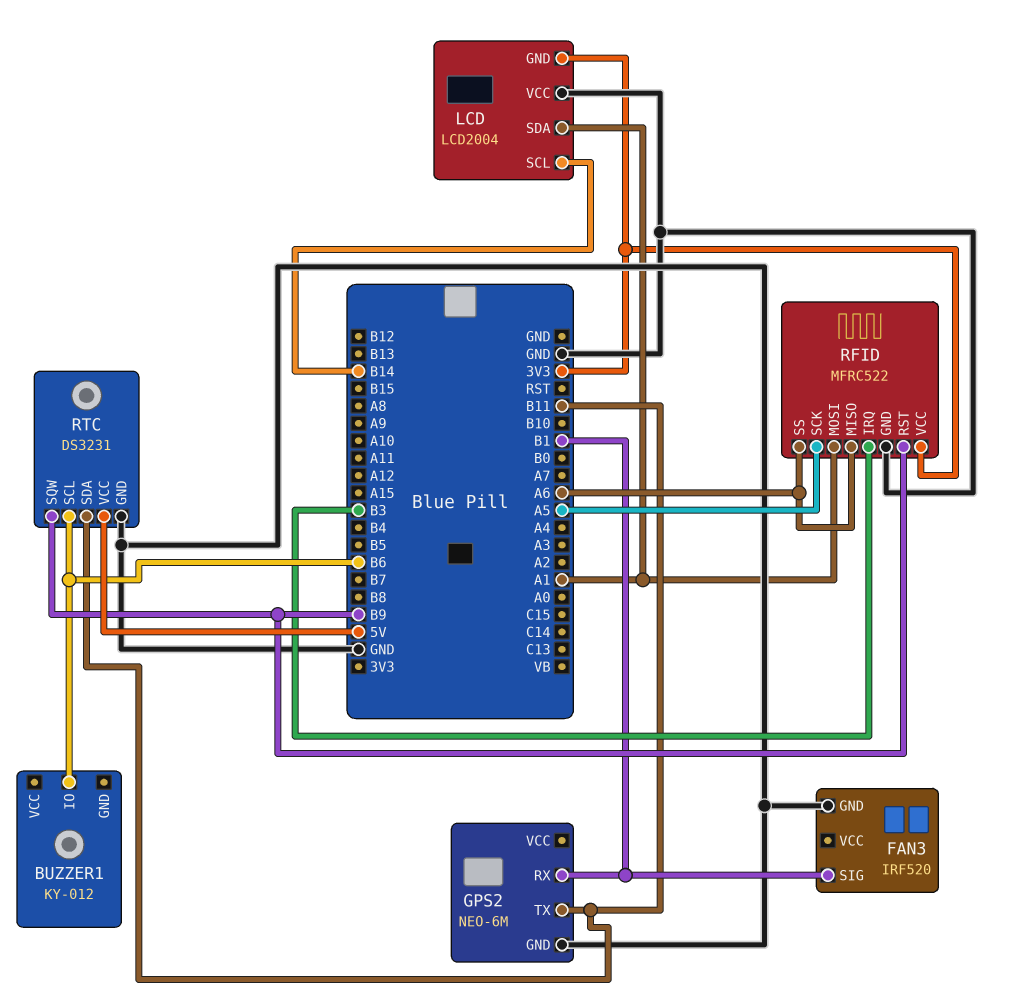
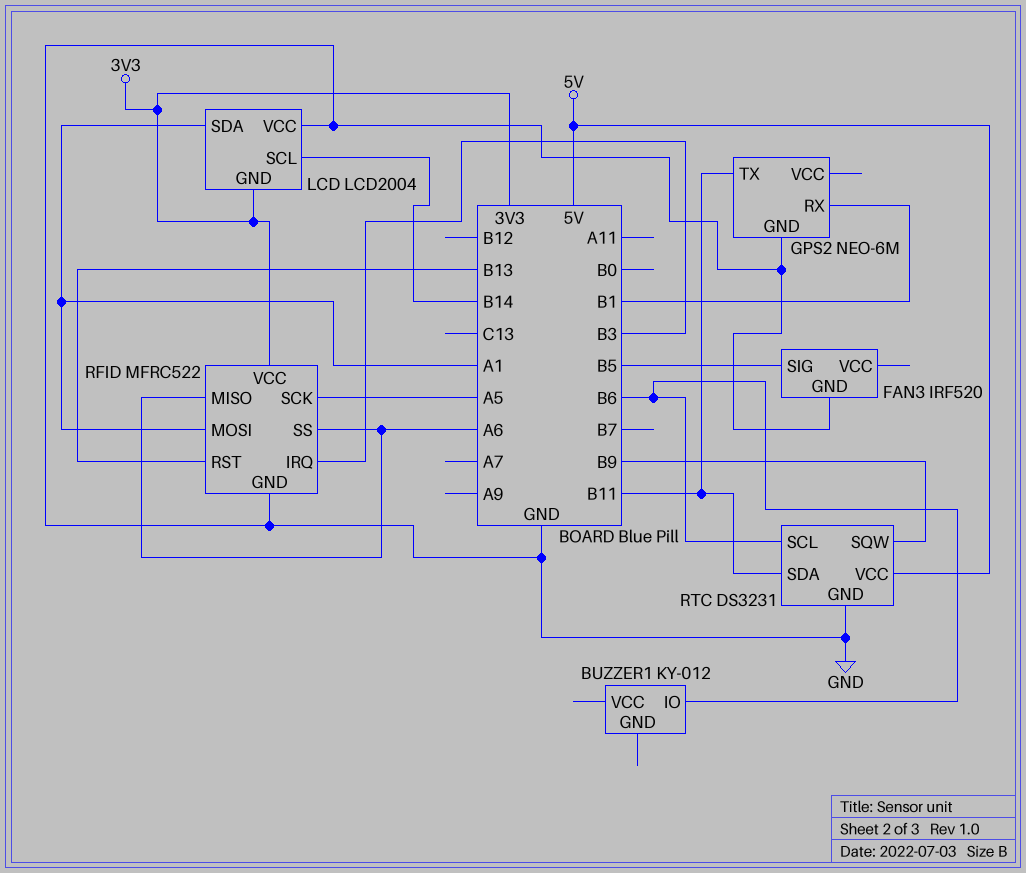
FAN3 pin SIG: B1 -> B5
RFID pin RST: B9 -> B13

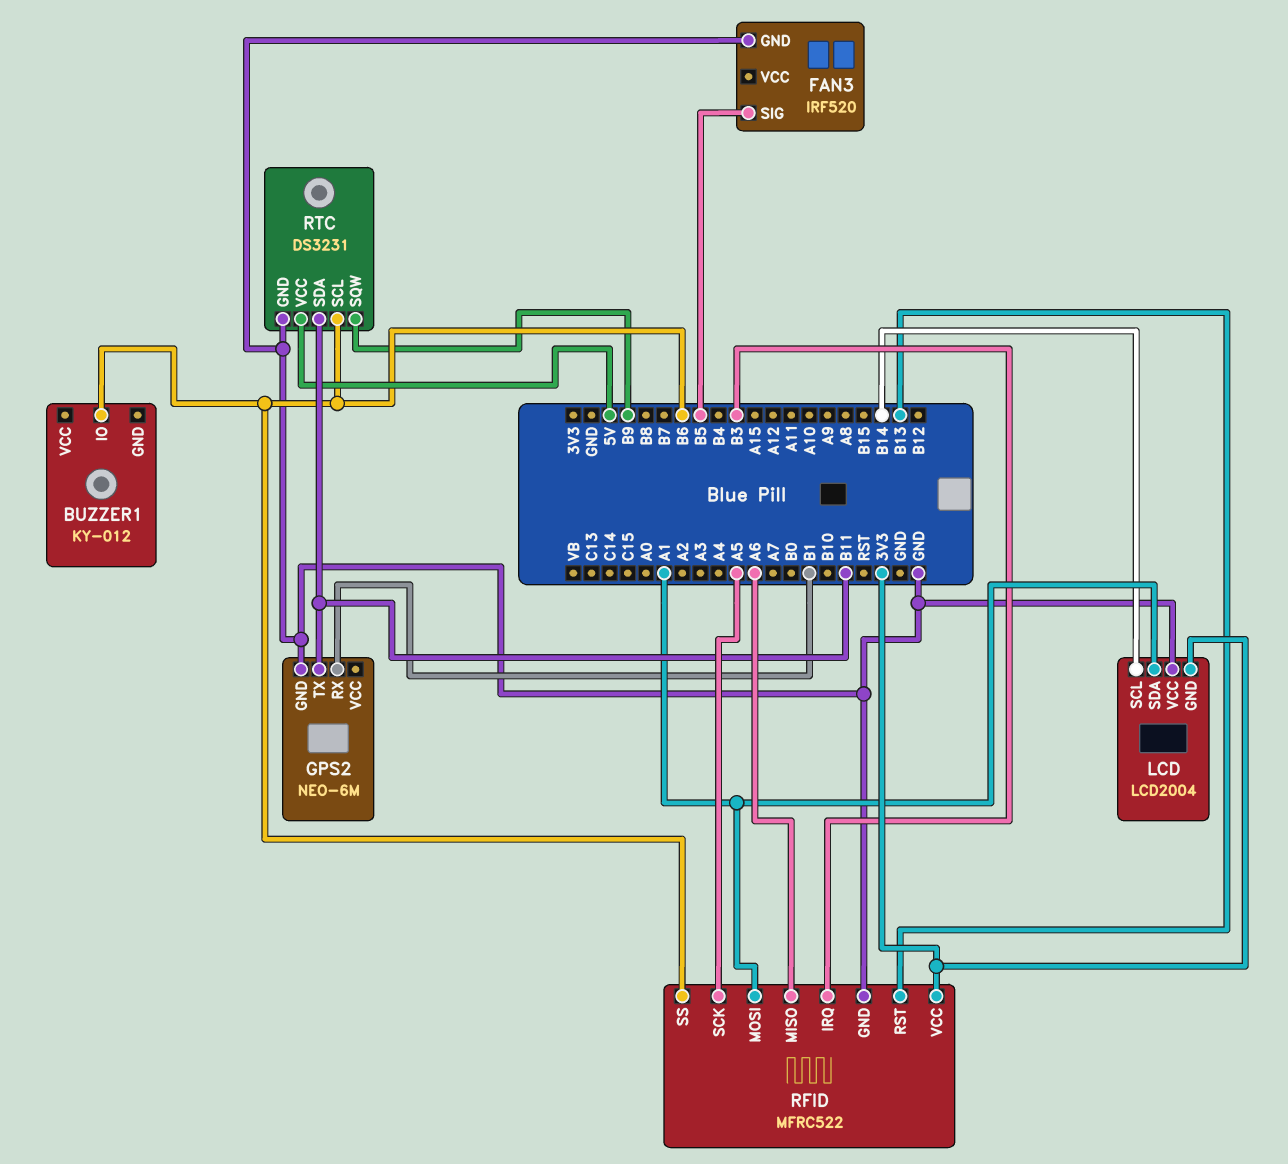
RFID pin SS: A6 -> B6

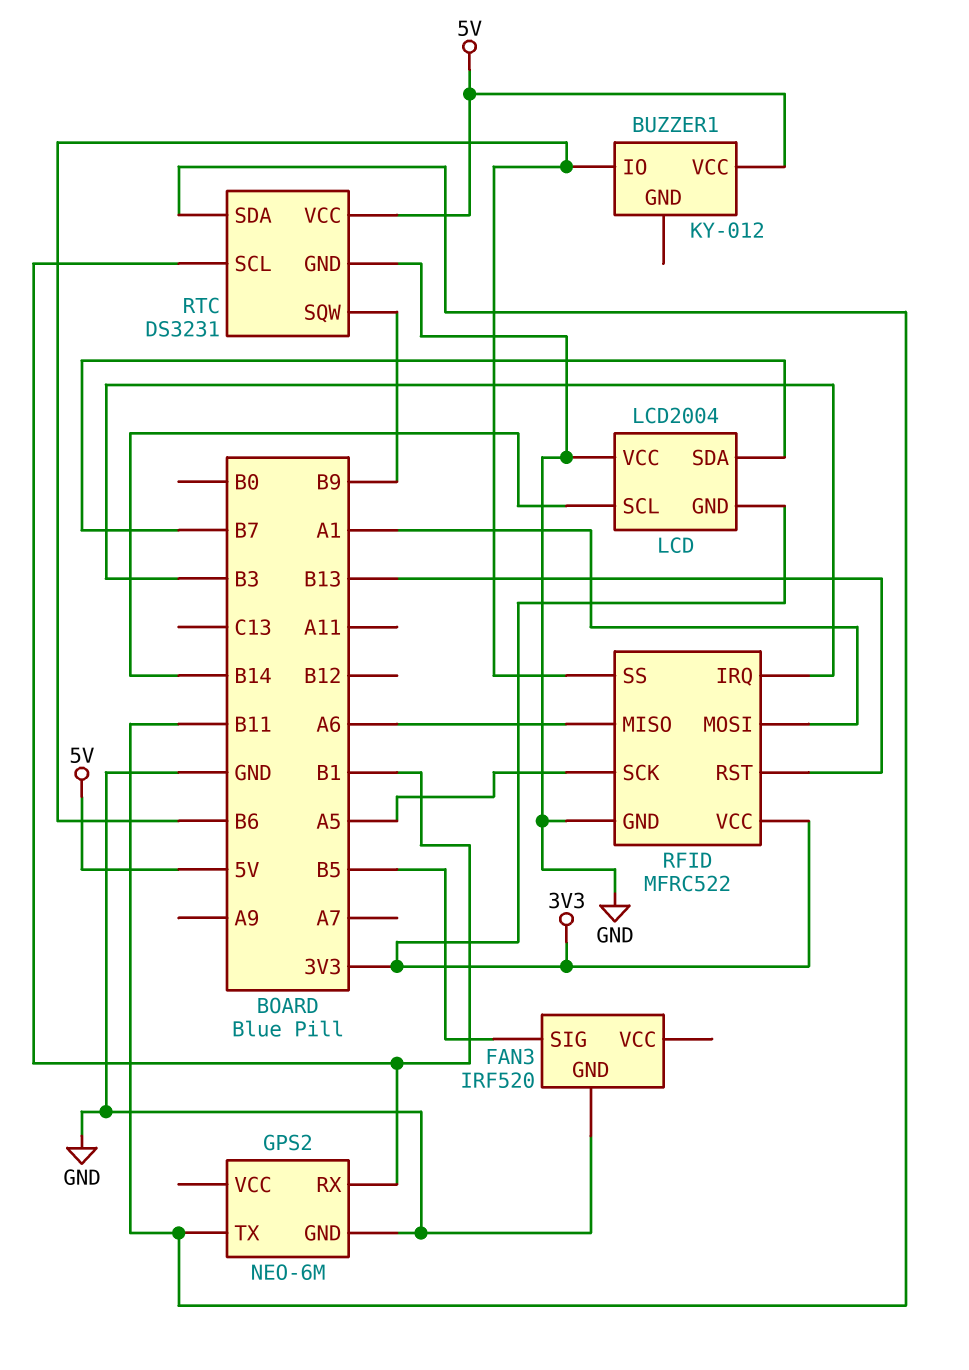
BUZZER1 pin VCC: none -> 5V
LCD pin SDA: A1 -> B7
RTC pin SCL: B6 -> B1

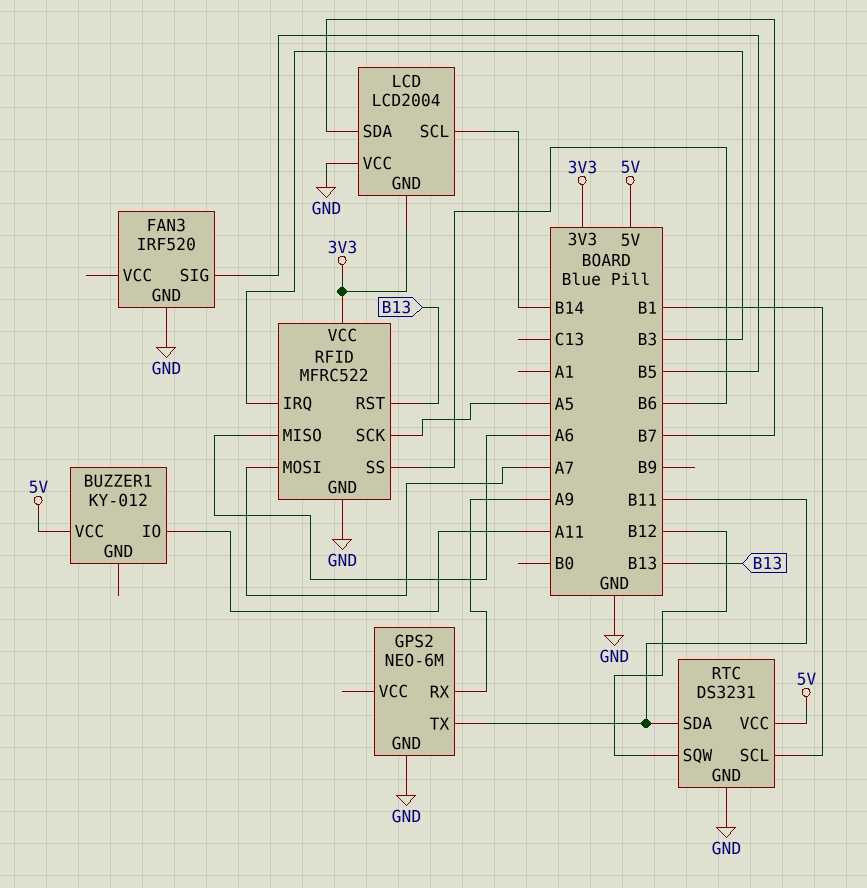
BUZZER1 pin IO: B6 -> A11
GPS2 pin RX: B1 -> A9
RFID pin MOSI: A1 -> A7
RTC pin SQW: B9 -> B12

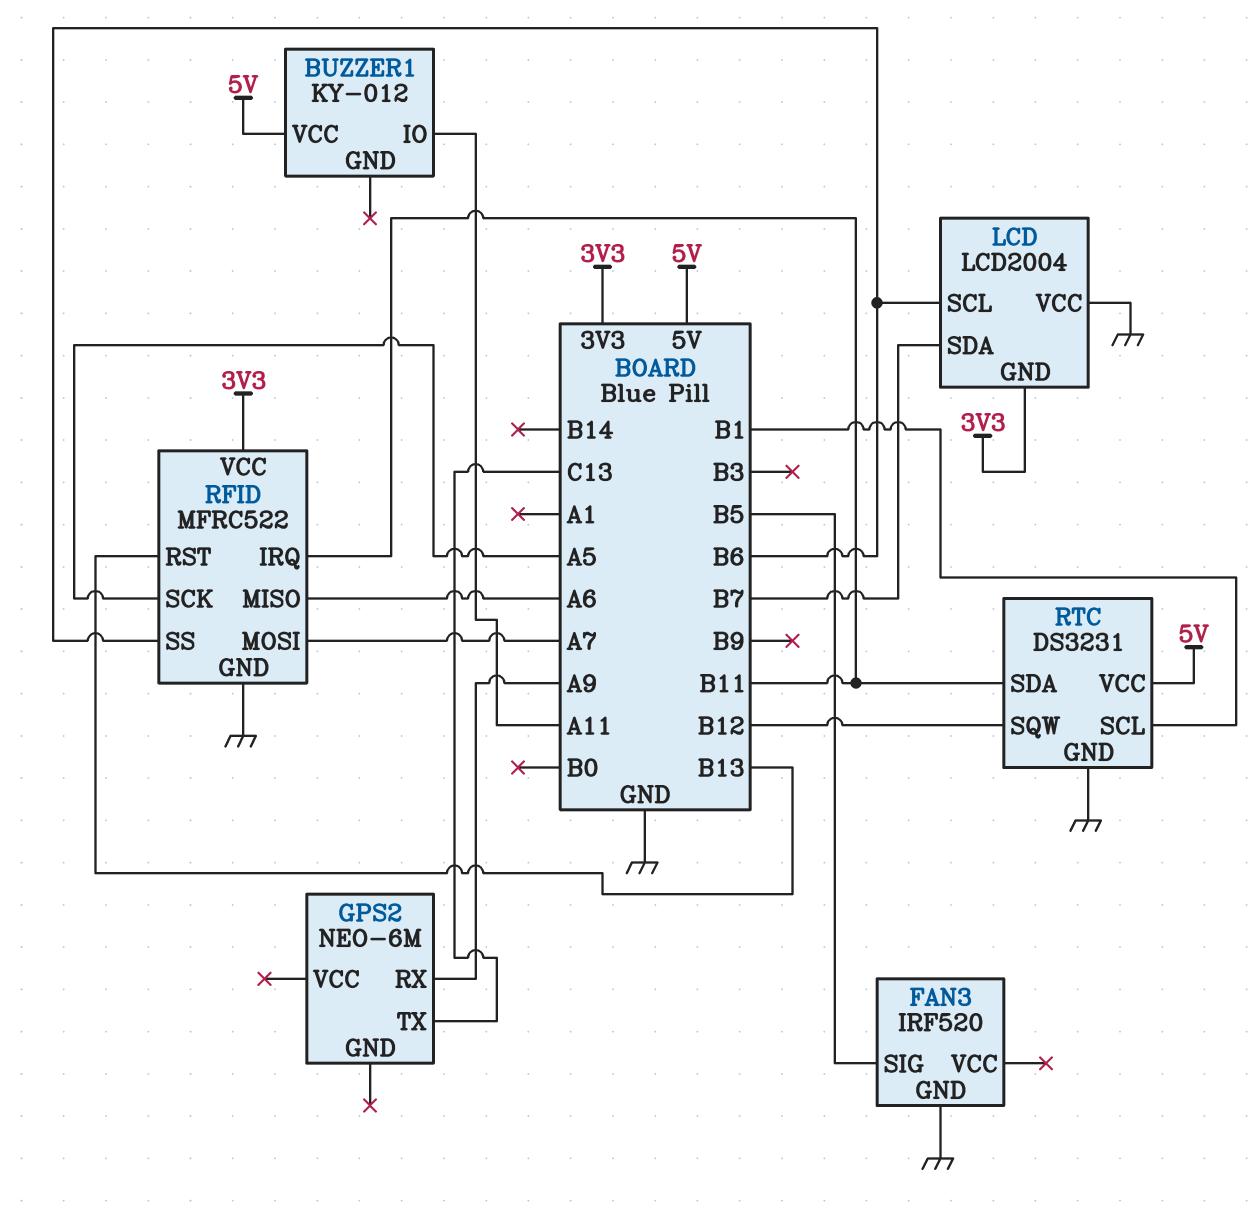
GPS2 pin GND: GND -> none
GPS2 pin TX: B11 -> C13
LCD pin SCL: B14 -> B6
RFID pin IRQ: B3 -> B11

